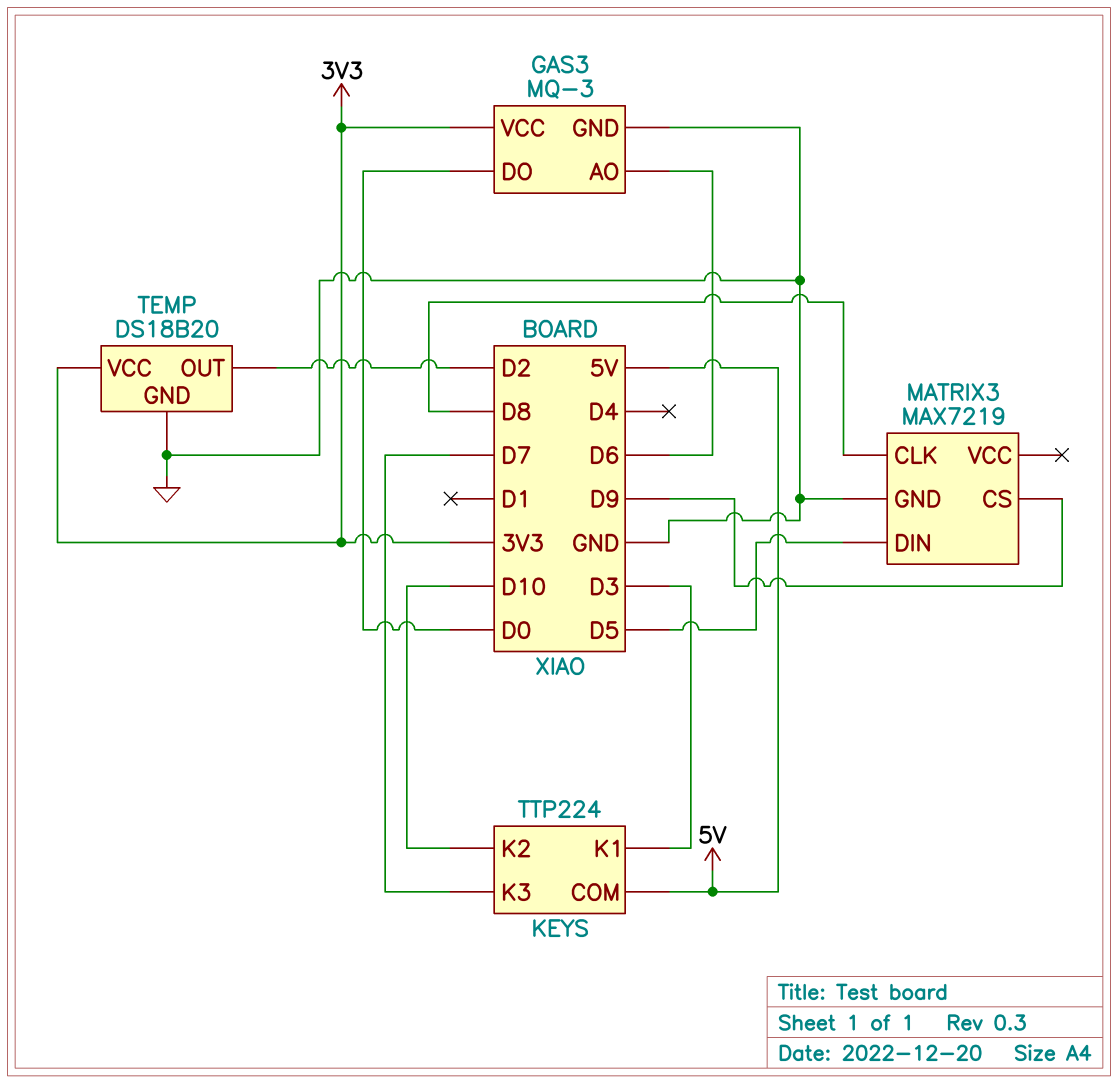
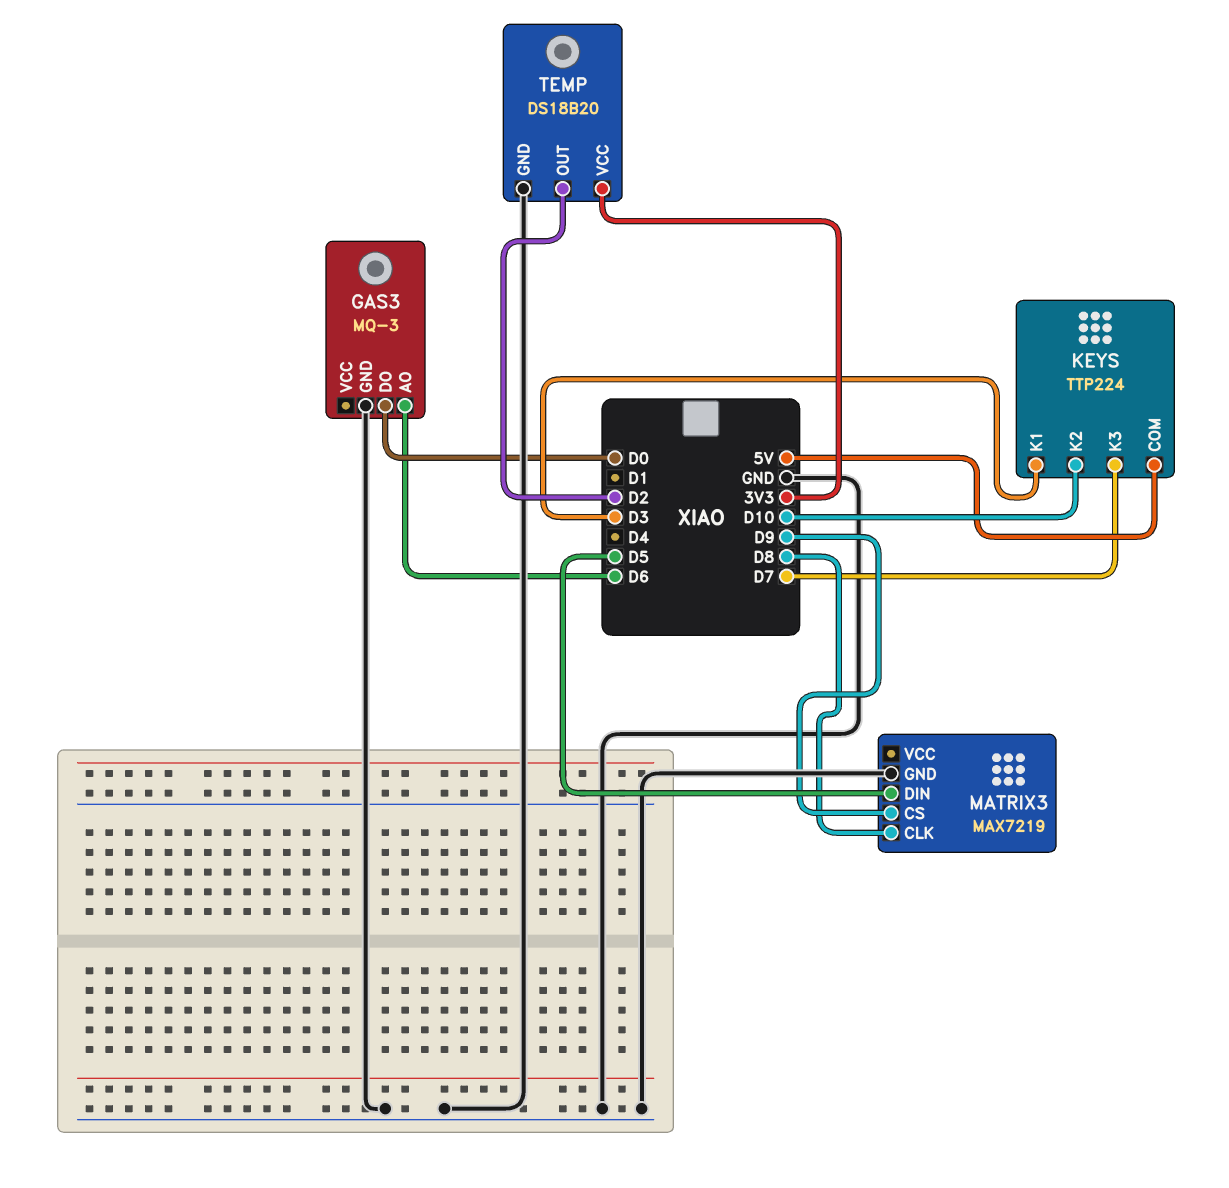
GAS3 pin VCC: 3V3 -> none

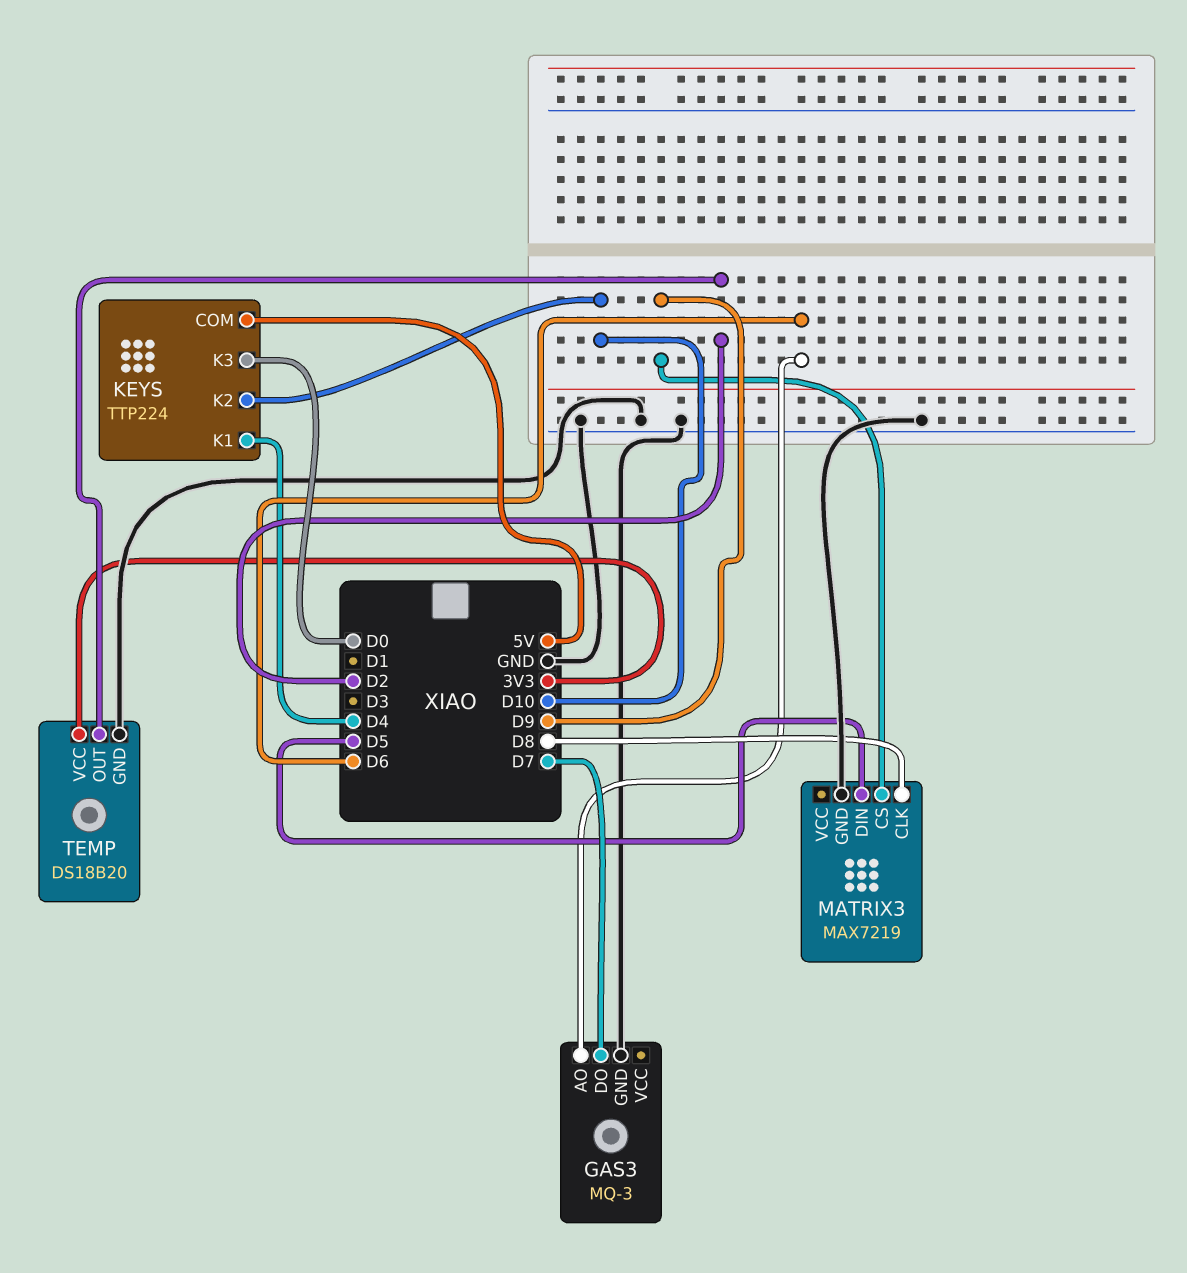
GAS3 pin DO: D0 -> D7
KEYS pin K1: D3 -> D4
KEYS pin K3: D7 -> D0

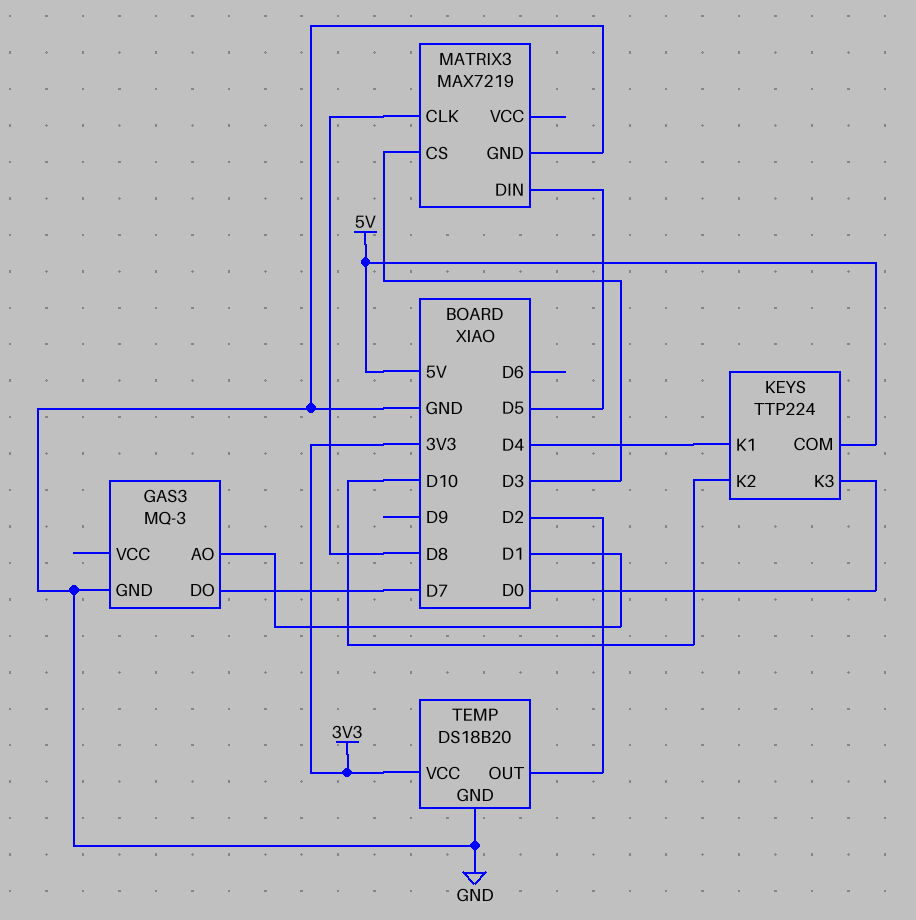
GAS3 pin AO: D6 -> D1
MATRIX3 pin CS: D9 -> D3

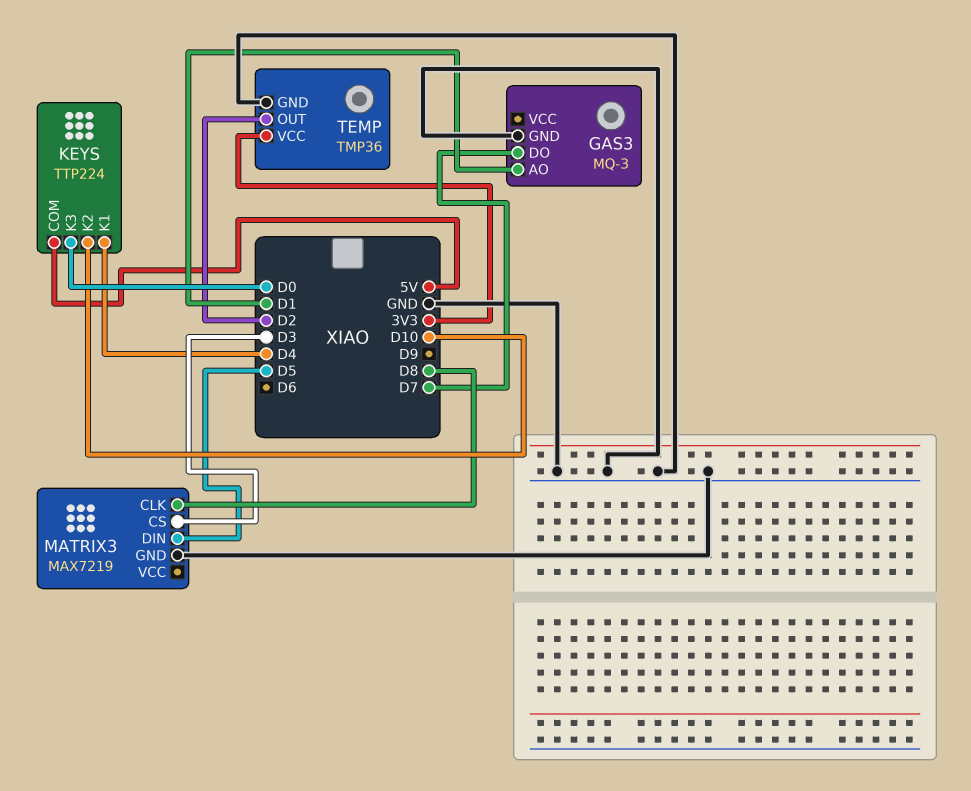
TEMP: DS18B20 -> TMP36

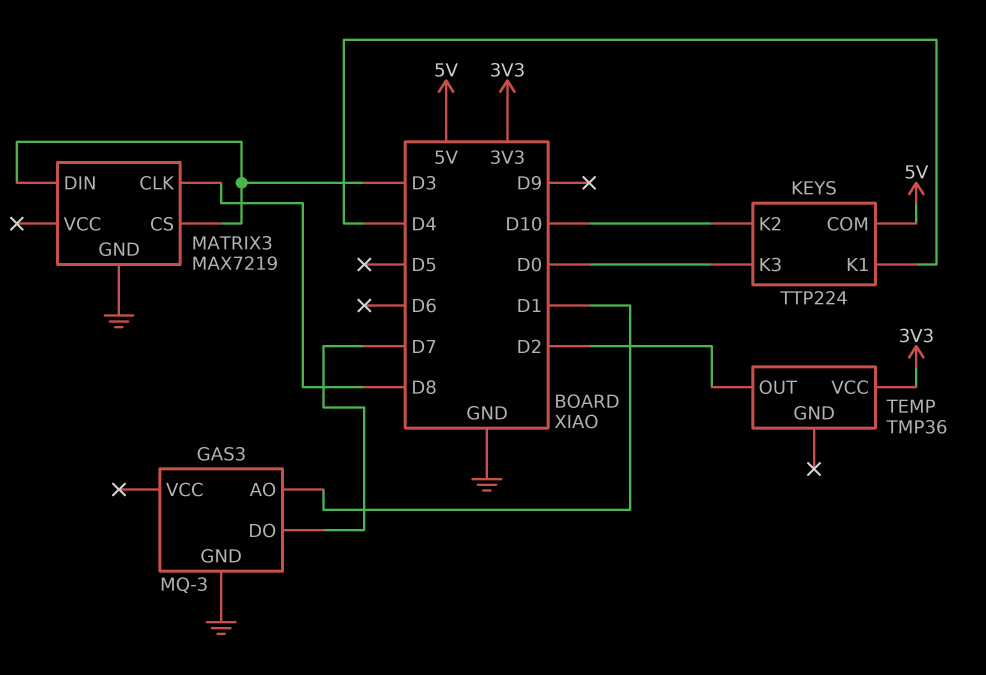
MATRIX3 pin DIN: D5 -> D3
TEMP pin GND: GND -> none

